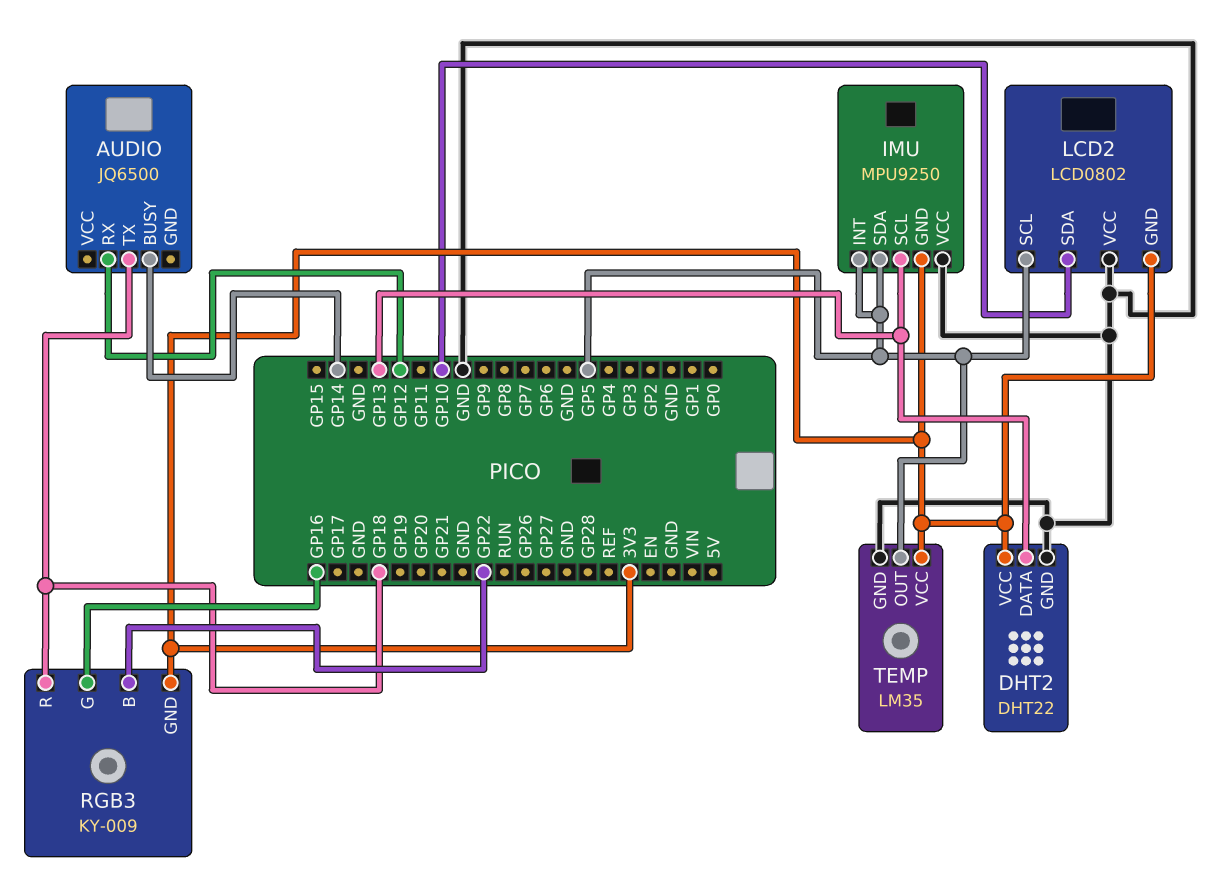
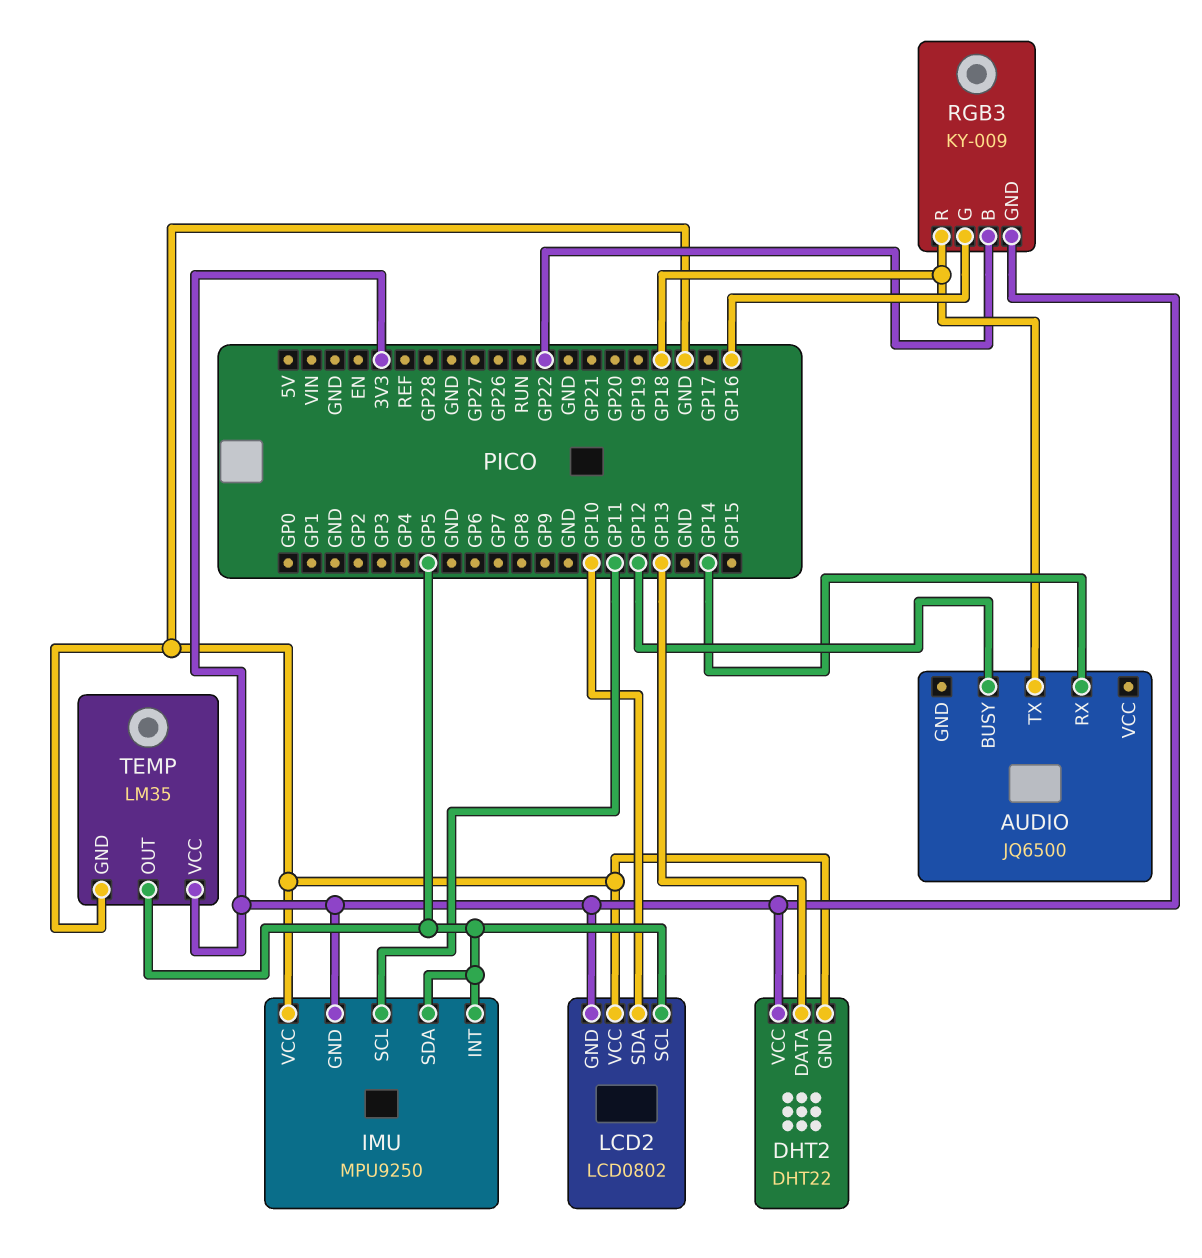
AUDIO pin BUSY: GP14 -> GP12
AUDIO pin RX: GP12 -> GP14
IMU pin SCL: GP13 -> GP11

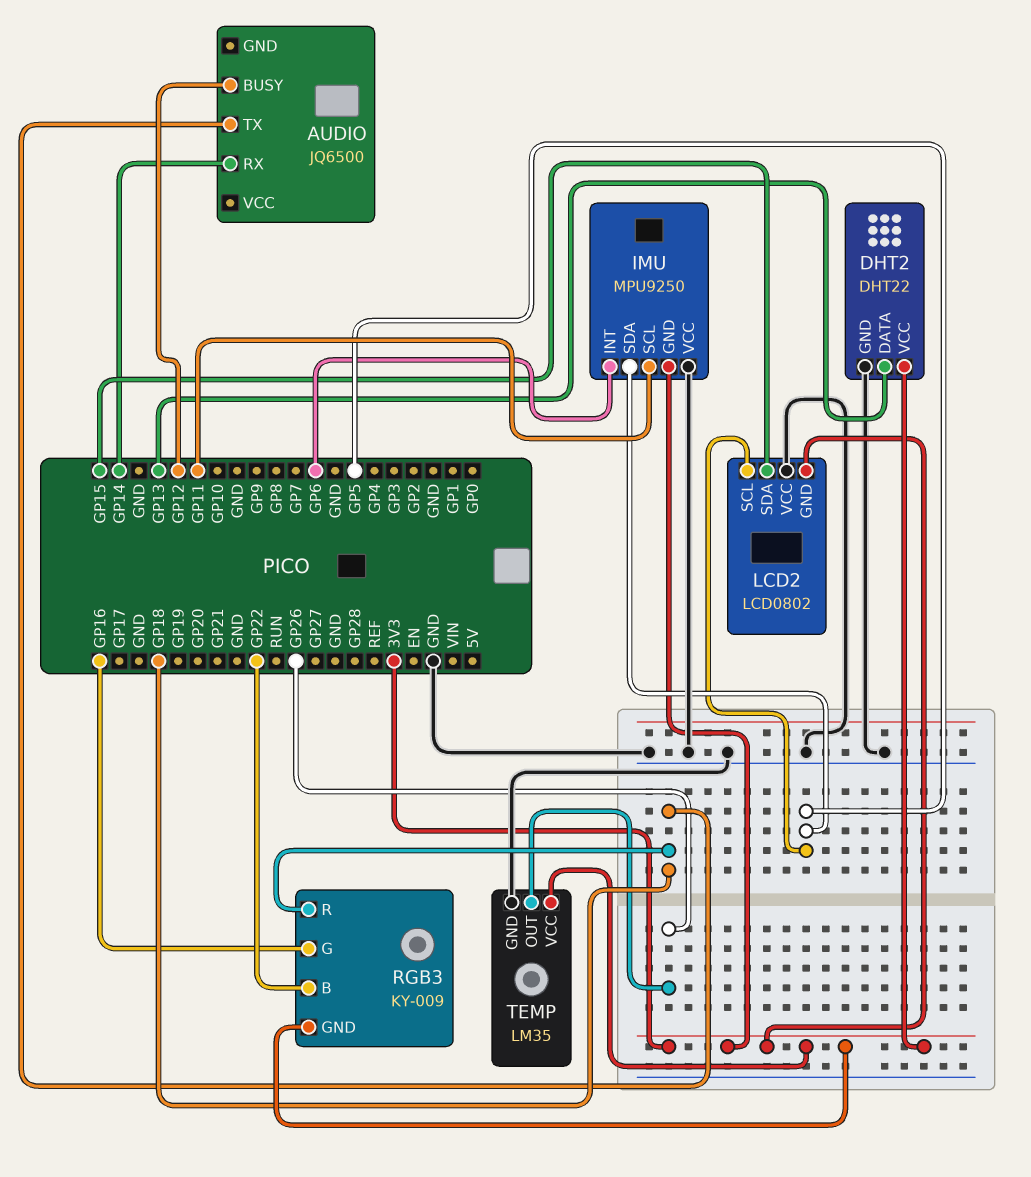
IMU pin INT: GP5 -> GP6
LCD2 pin SDA: GP10 -> GP15
TEMP pin OUT: GP5 -> GP26

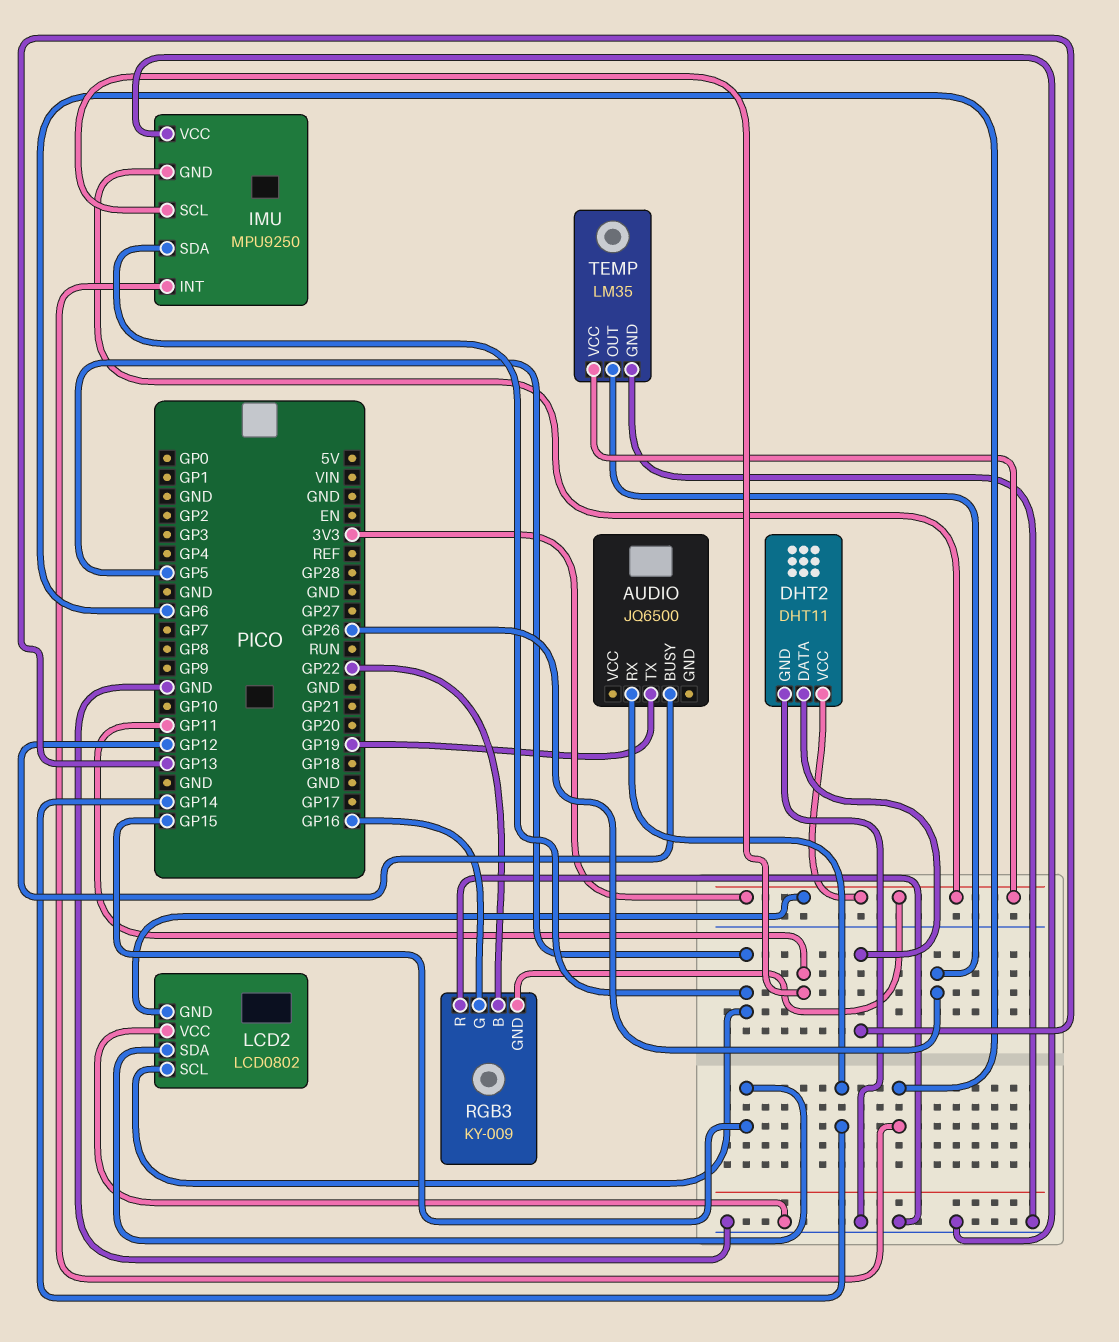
AUDIO pin TX: GP18 -> GP19
DHT2: DHT22 -> DHT11
RGB3 pin R: GP18 -> GND

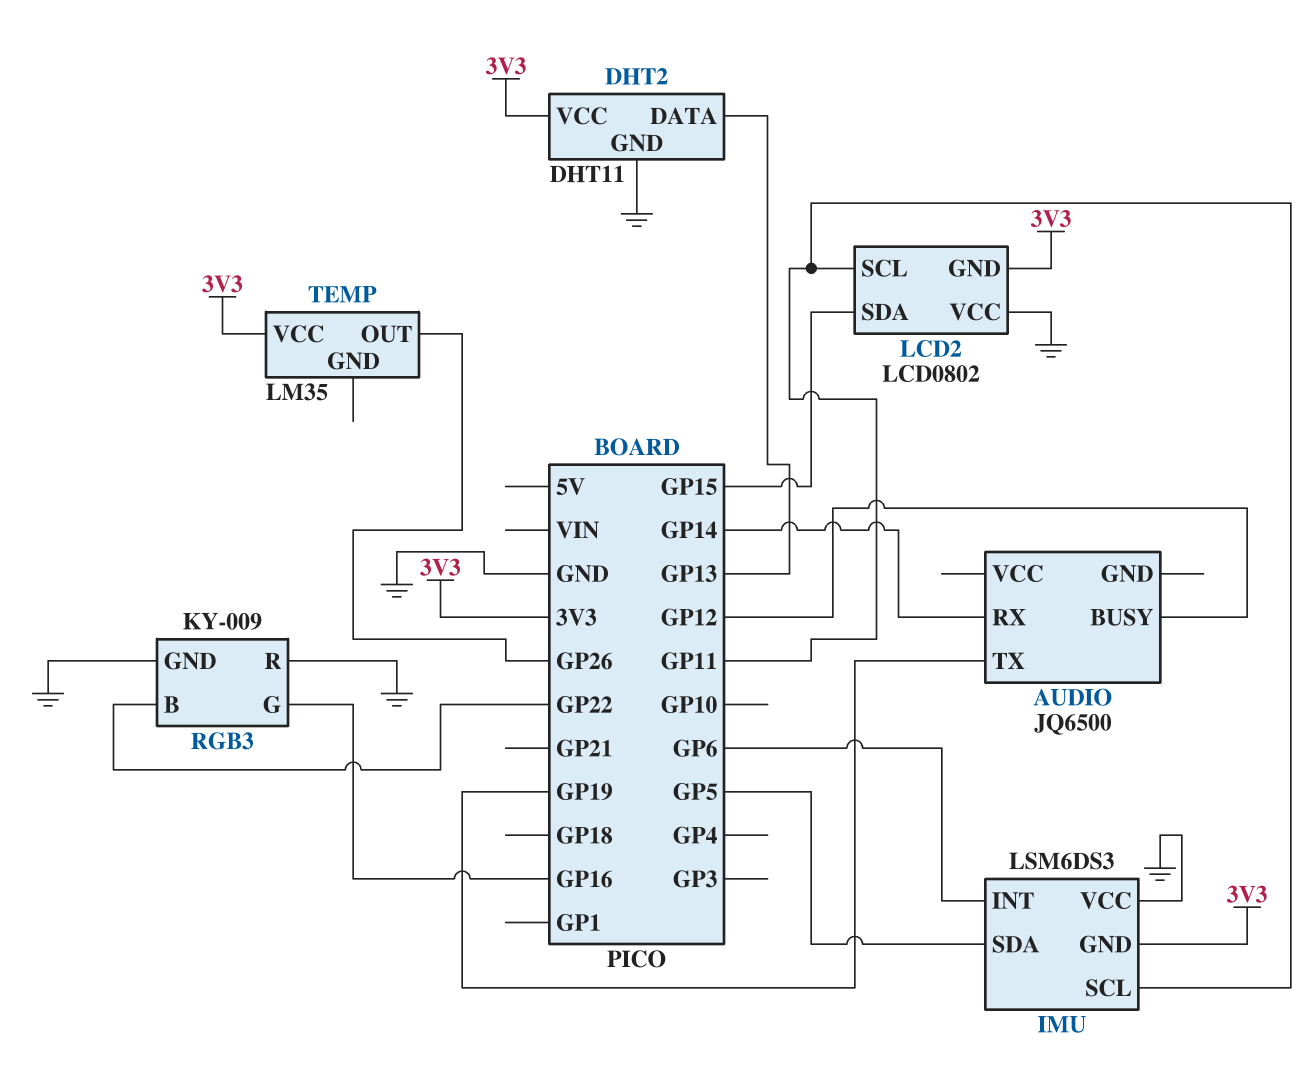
IMU: MPU9250 -> LSM6DS3
LCD2 pin SCL: GP5 -> GP11
RGB3 pin GND: 3V3 -> GND
TEMP pin GND: GND -> none

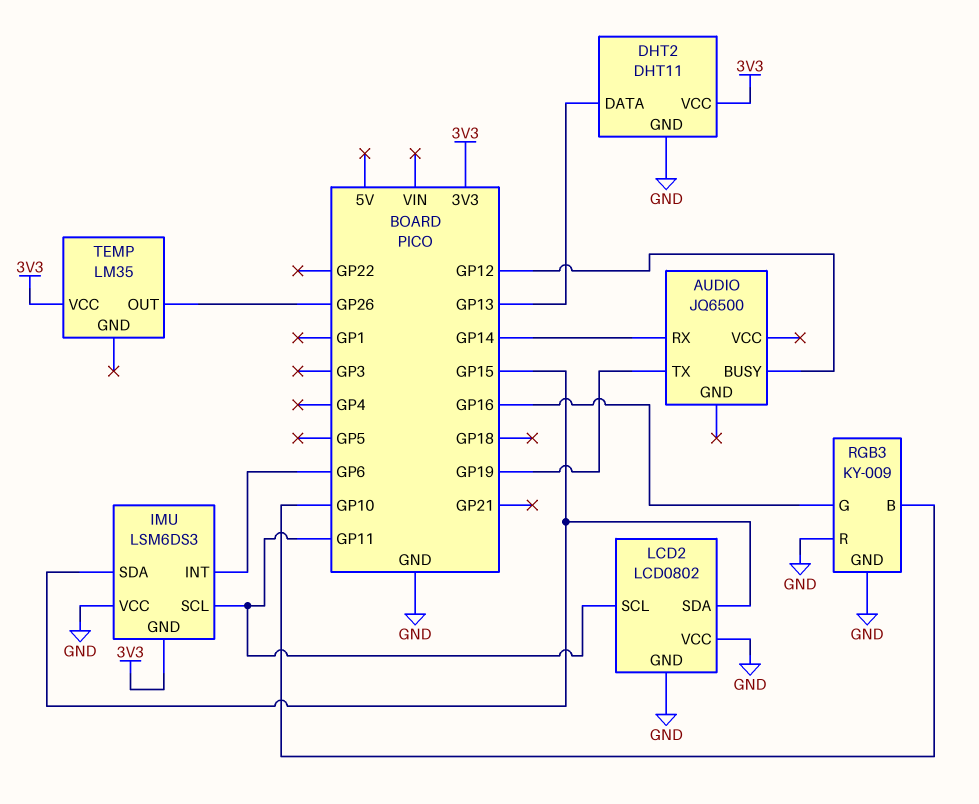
IMU pin SDA: GP5 -> GP15
LCD2 pin GND: 3V3 -> GND
RGB3 pin B: GP22 -> GP10

